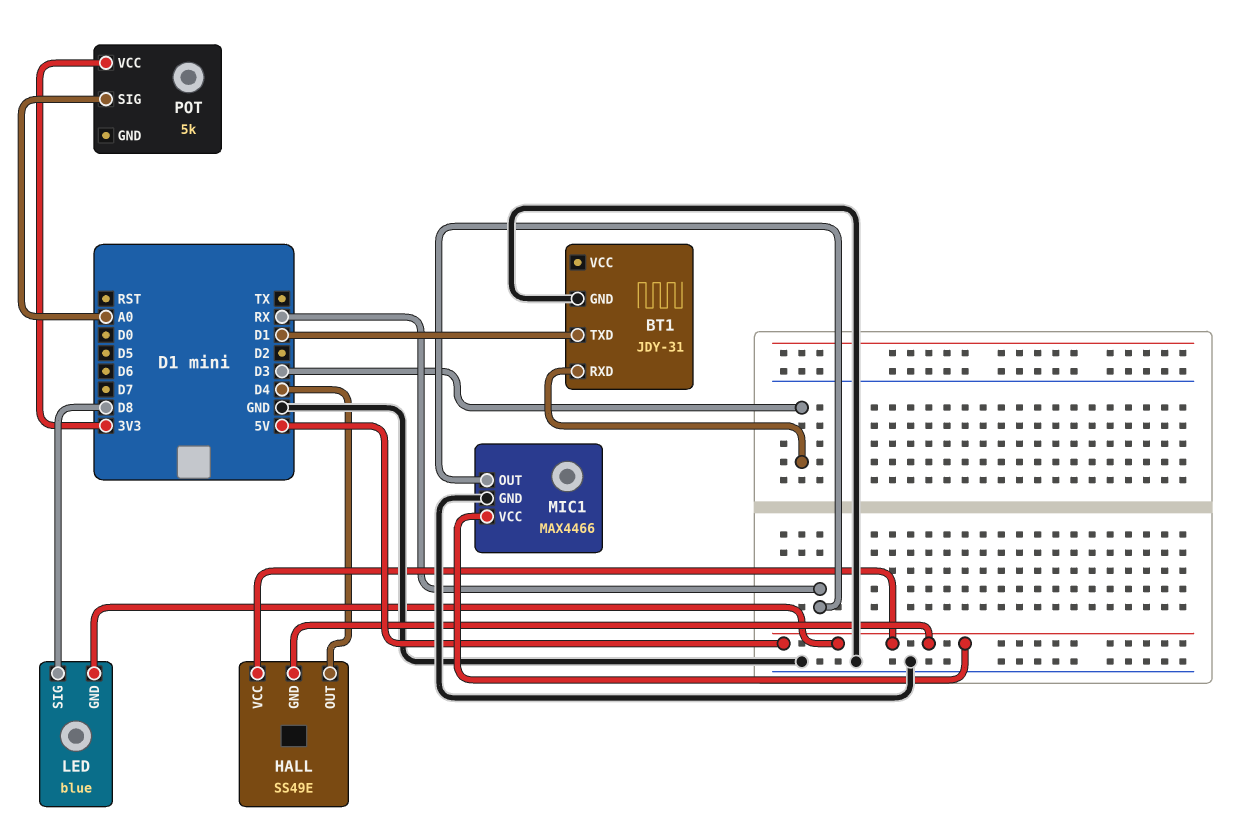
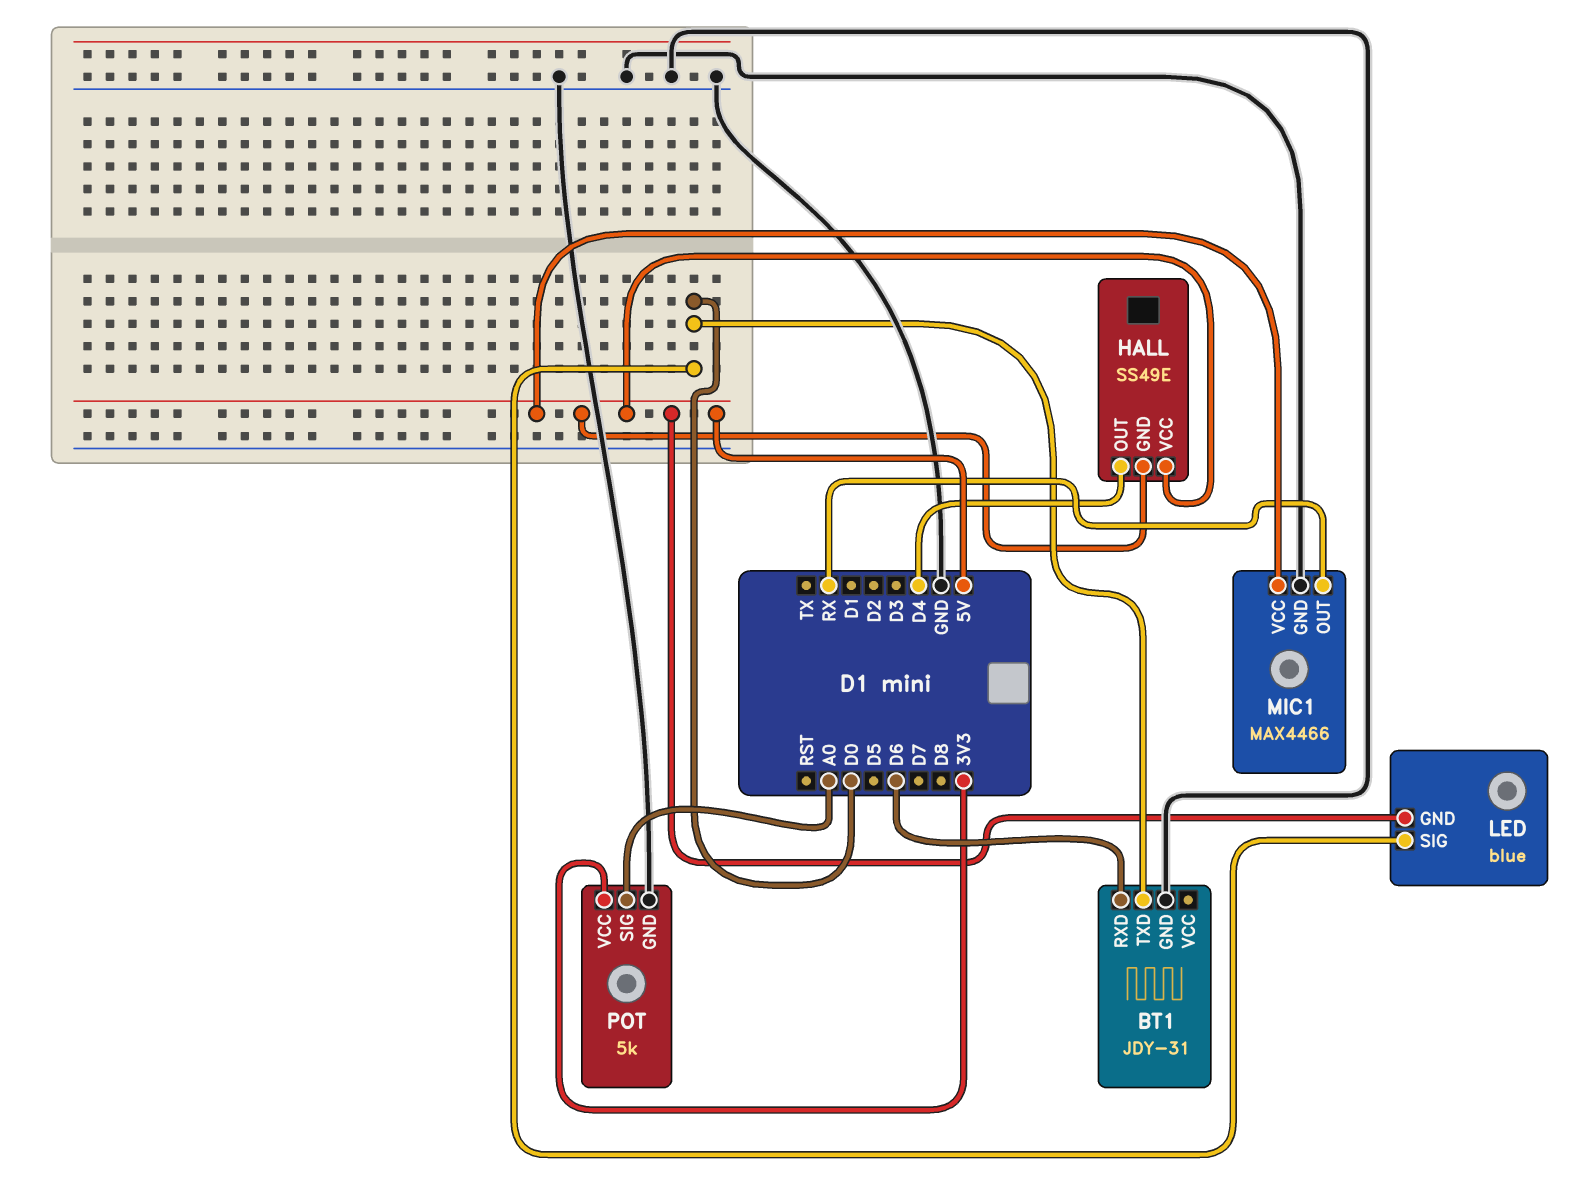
BT1 pin RXD: D3 -> D6
BT1 pin TXD: D1 -> D0
LED pin SIG: D8 -> D0
POT pin GND: none -> GND

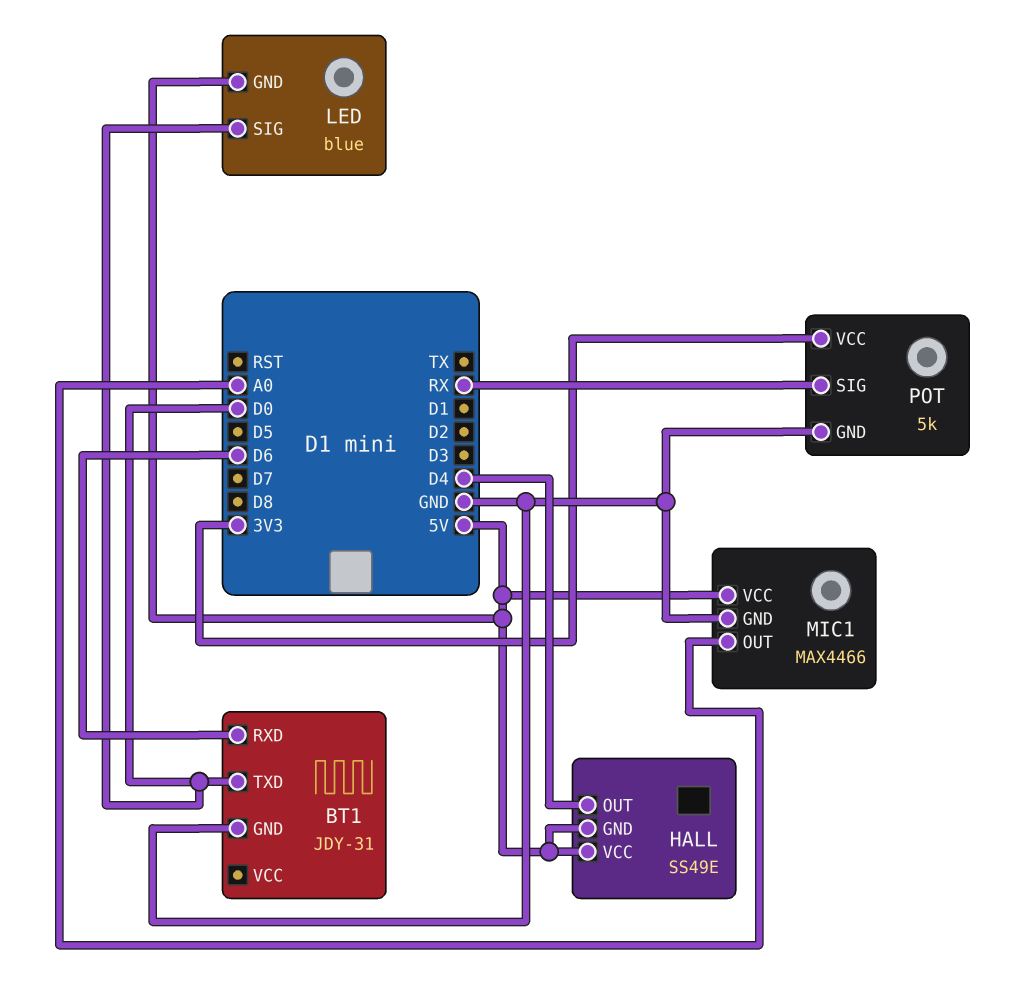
MIC1 pin OUT: RX -> A0
POT pin SIG: A0 -> RX

